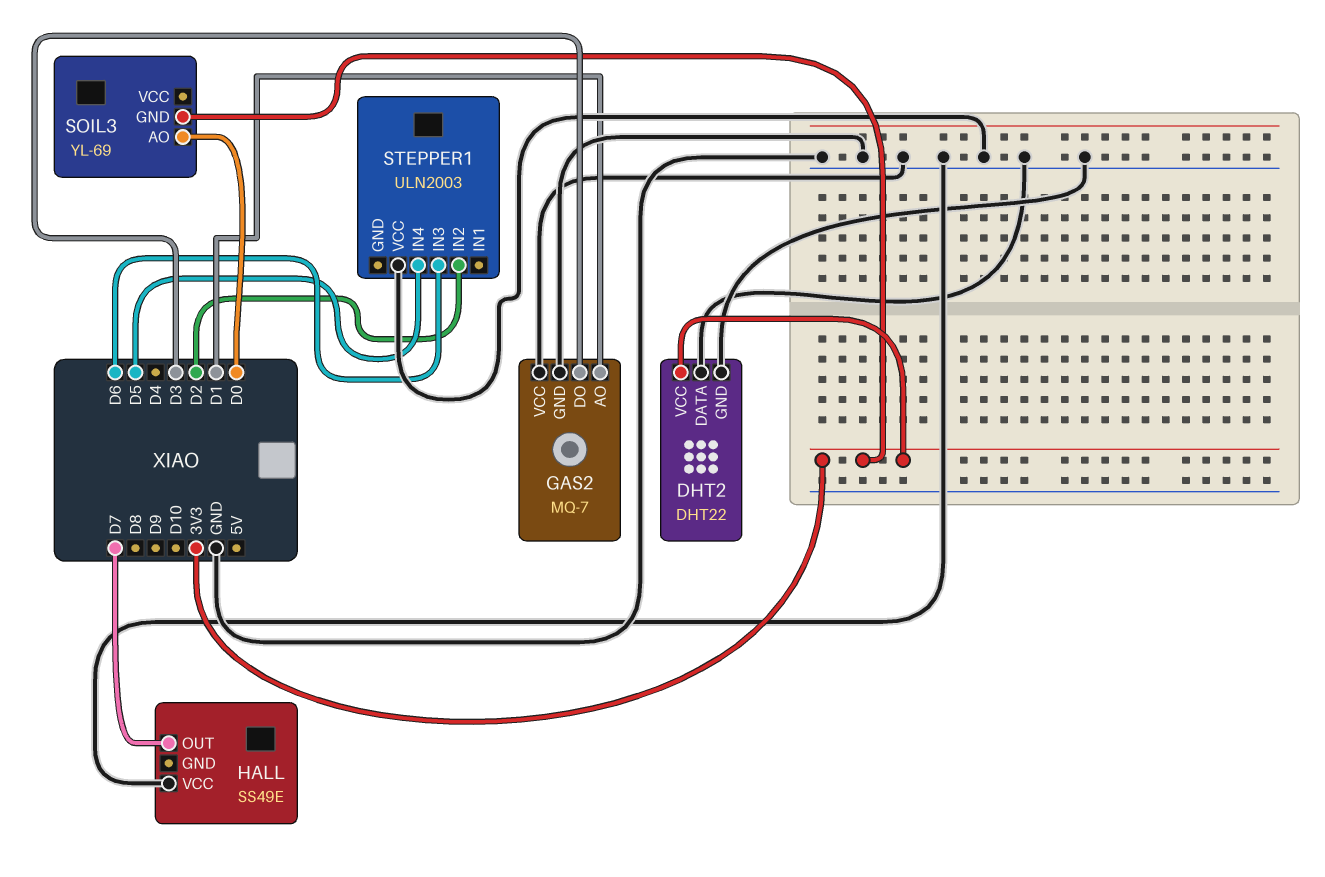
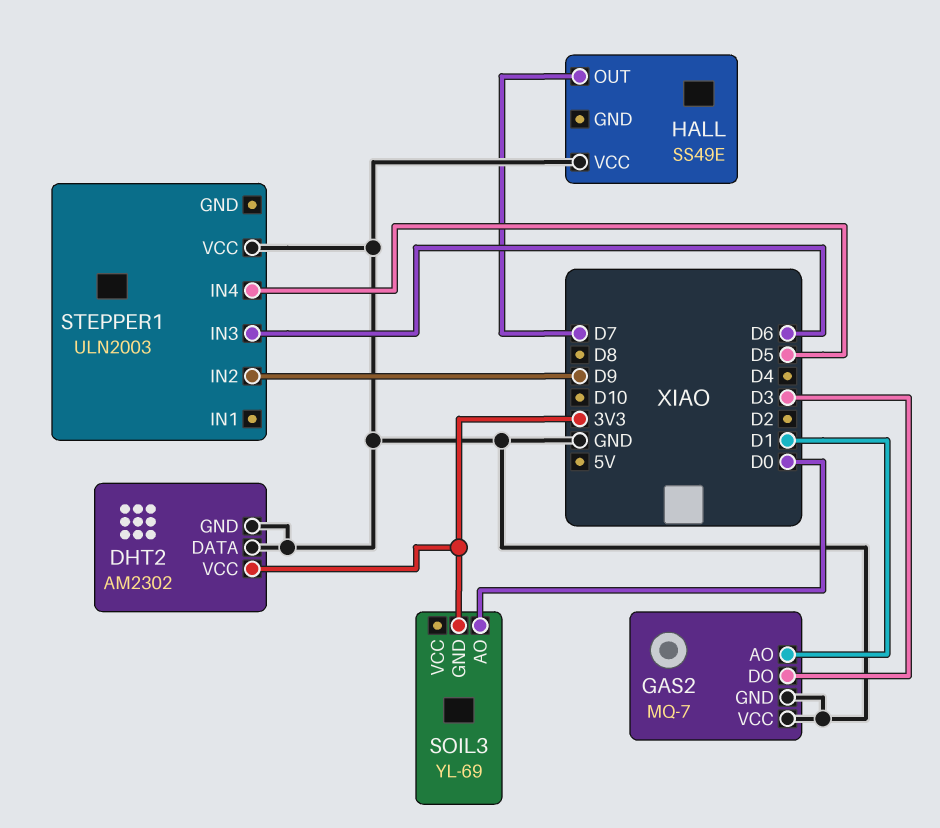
DHT2: DHT22 -> AM2302
STEPPER1 pin IN2: D2 -> D9

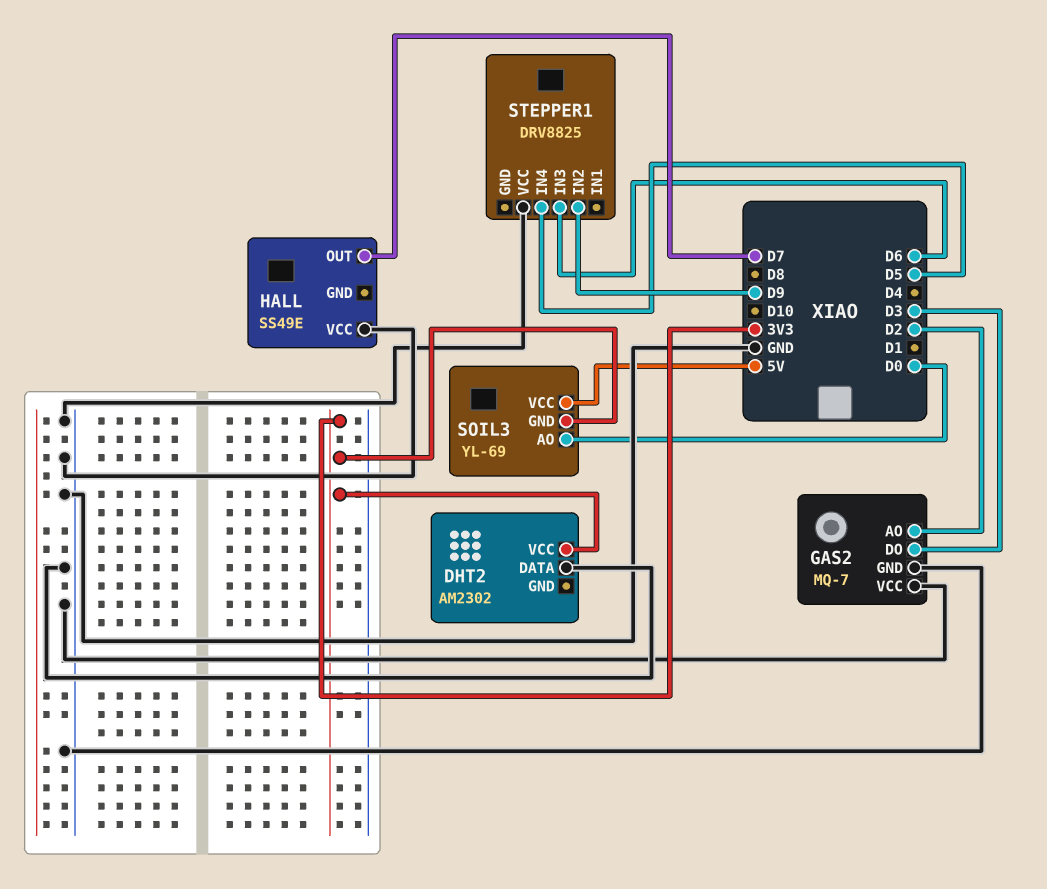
DHT2 pin GND: GND -> none
GAS2 pin AO: D1 -> D2
SOIL3 pin VCC: none -> 5V
STEPPER1: ULN2003 -> DRV8825

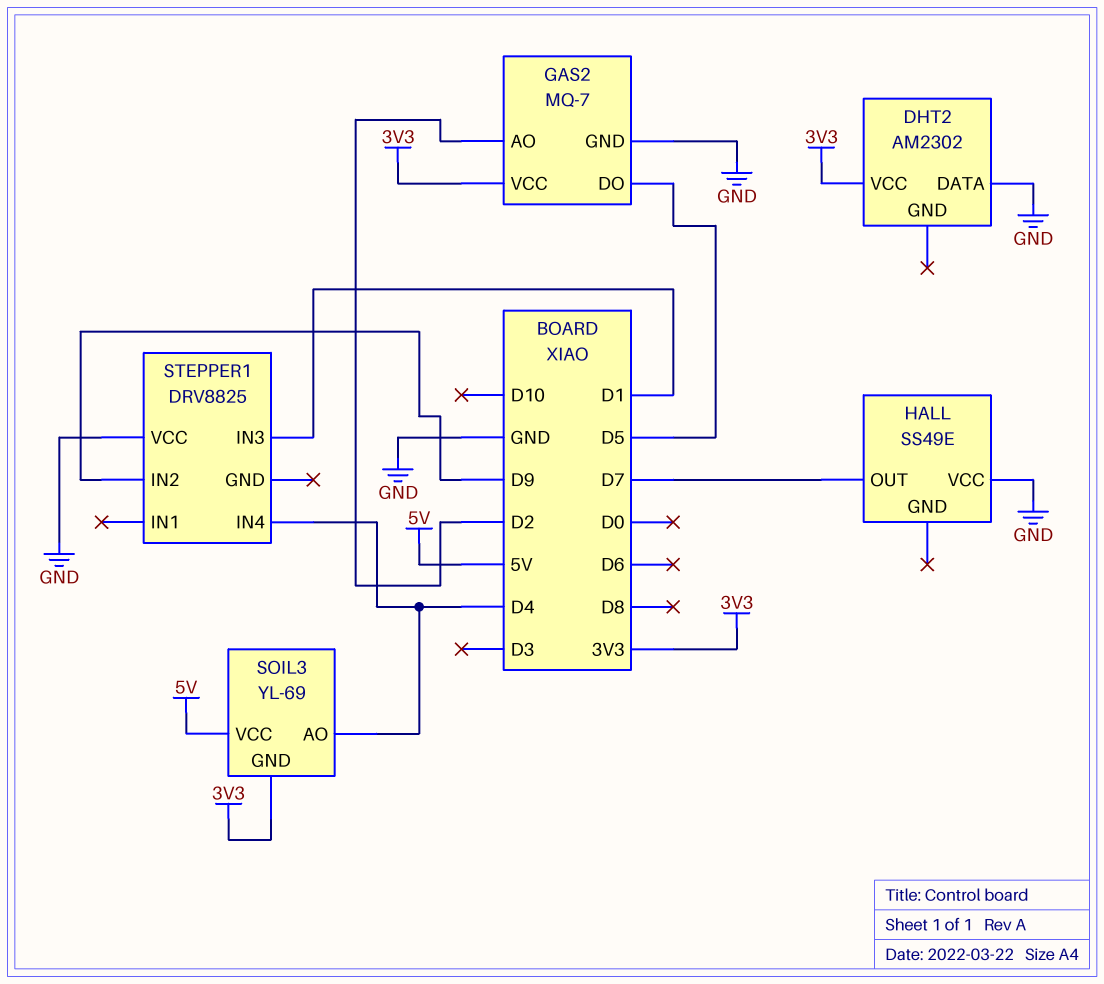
GAS2 pin DO: D3 -> D5
GAS2 pin VCC: GND -> 3V3
SOIL3 pin AO: D0 -> D4
STEPPER1 pin IN3: D6 -> D1
STEPPER1 pin IN4: D5 -> D4

